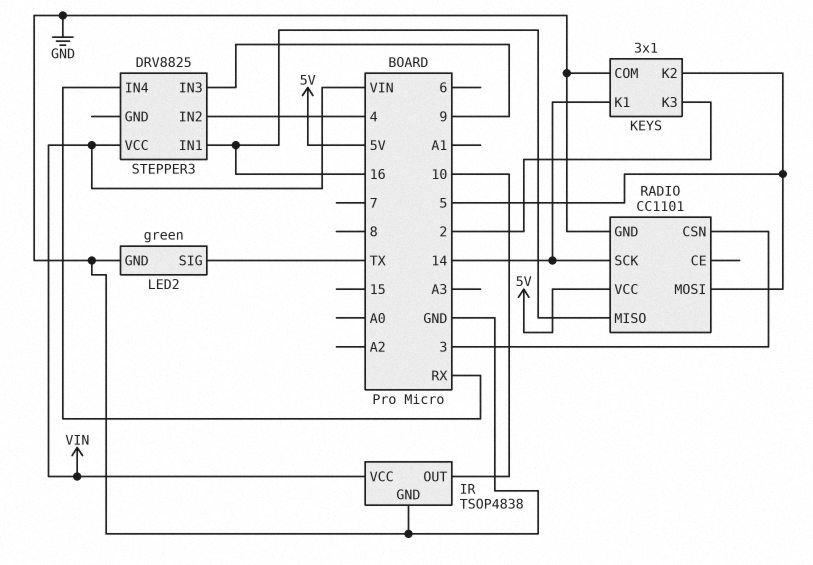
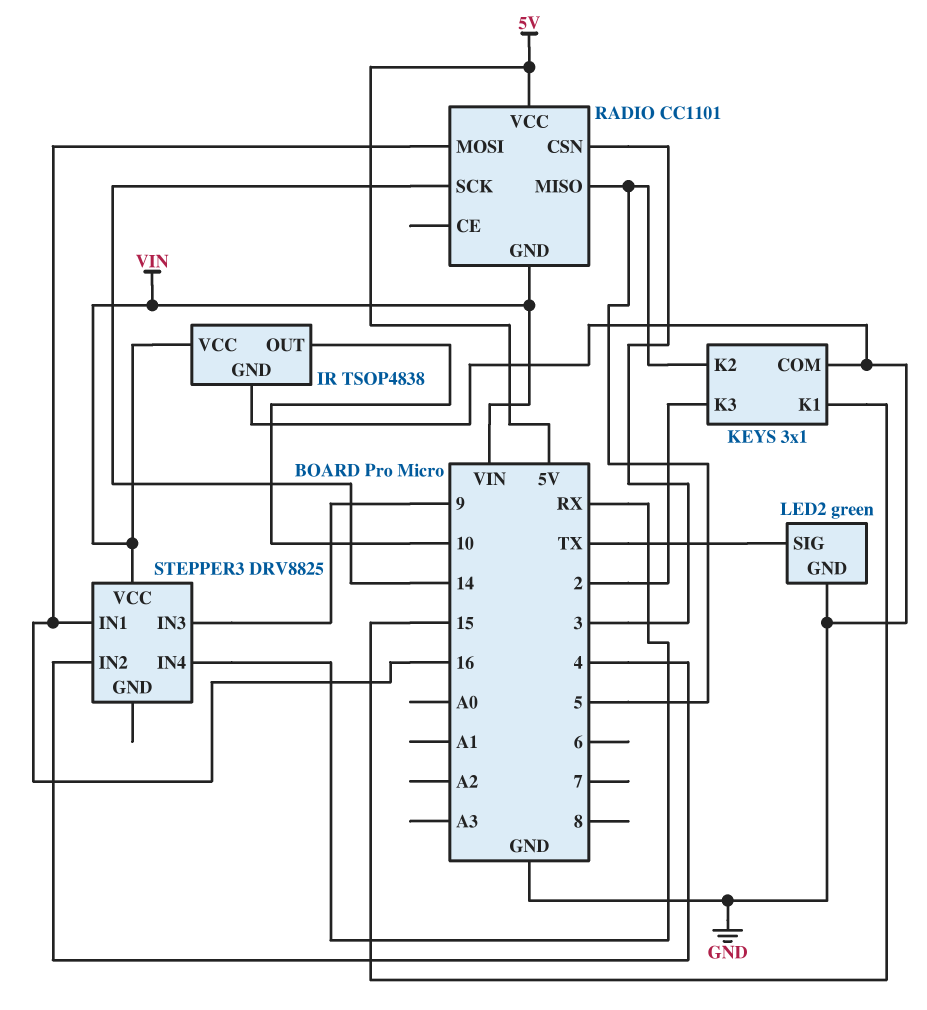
KEYS pin K1: 14 -> 15
RADIO pin GND: GND -> VIN
RADIO pin MISO: 16 -> 5
RADIO pin MOSI: 5 -> 16

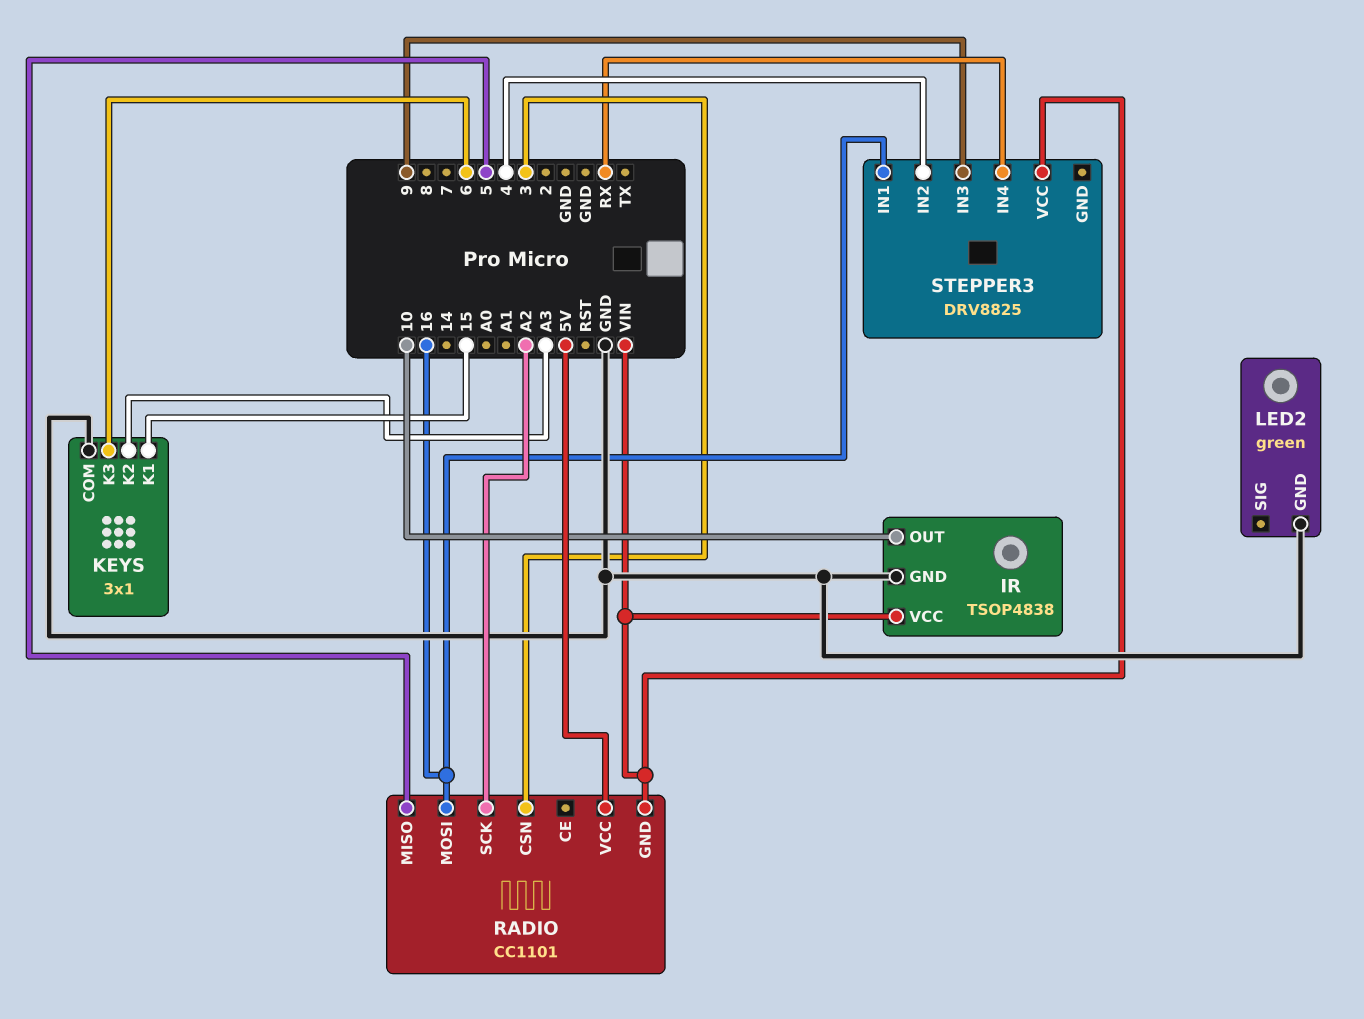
KEYS pin K2: 5 -> A3
KEYS pin K3: 2 -> 6
LED2 pin SIG: TX -> none
RADIO pin SCK: 14 -> A2

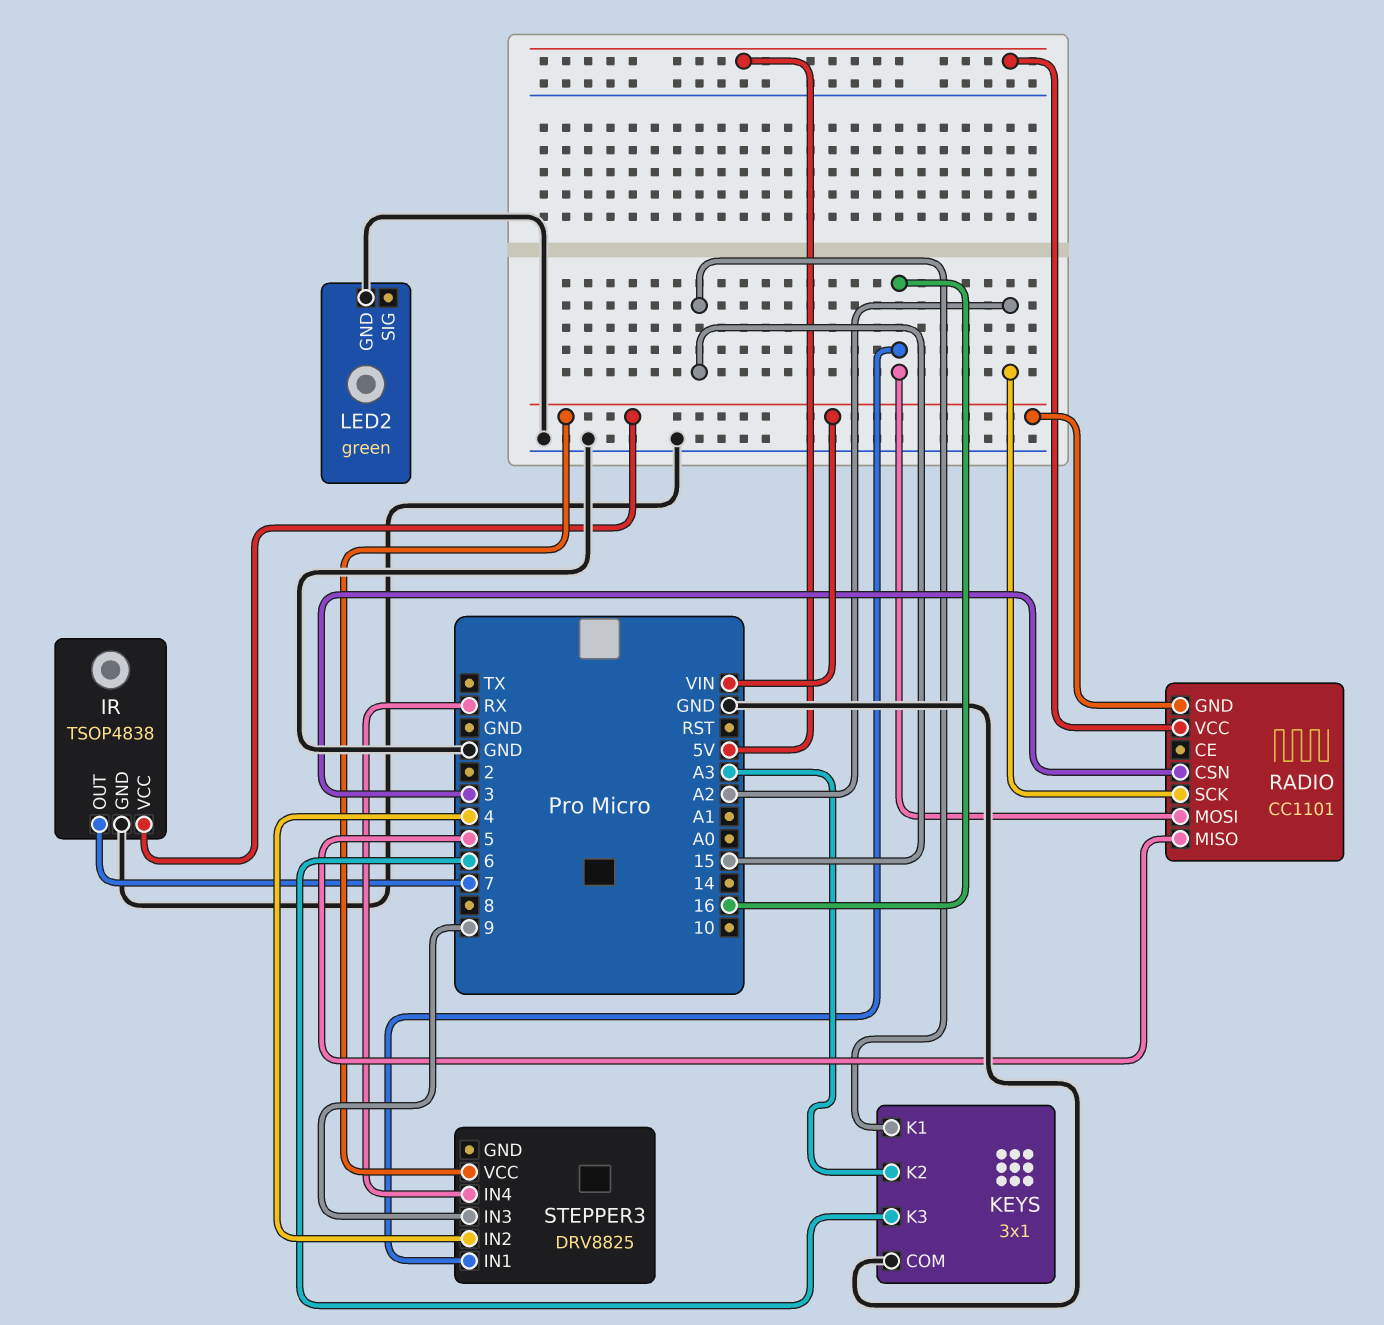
IR pin OUT: 10 -> 7

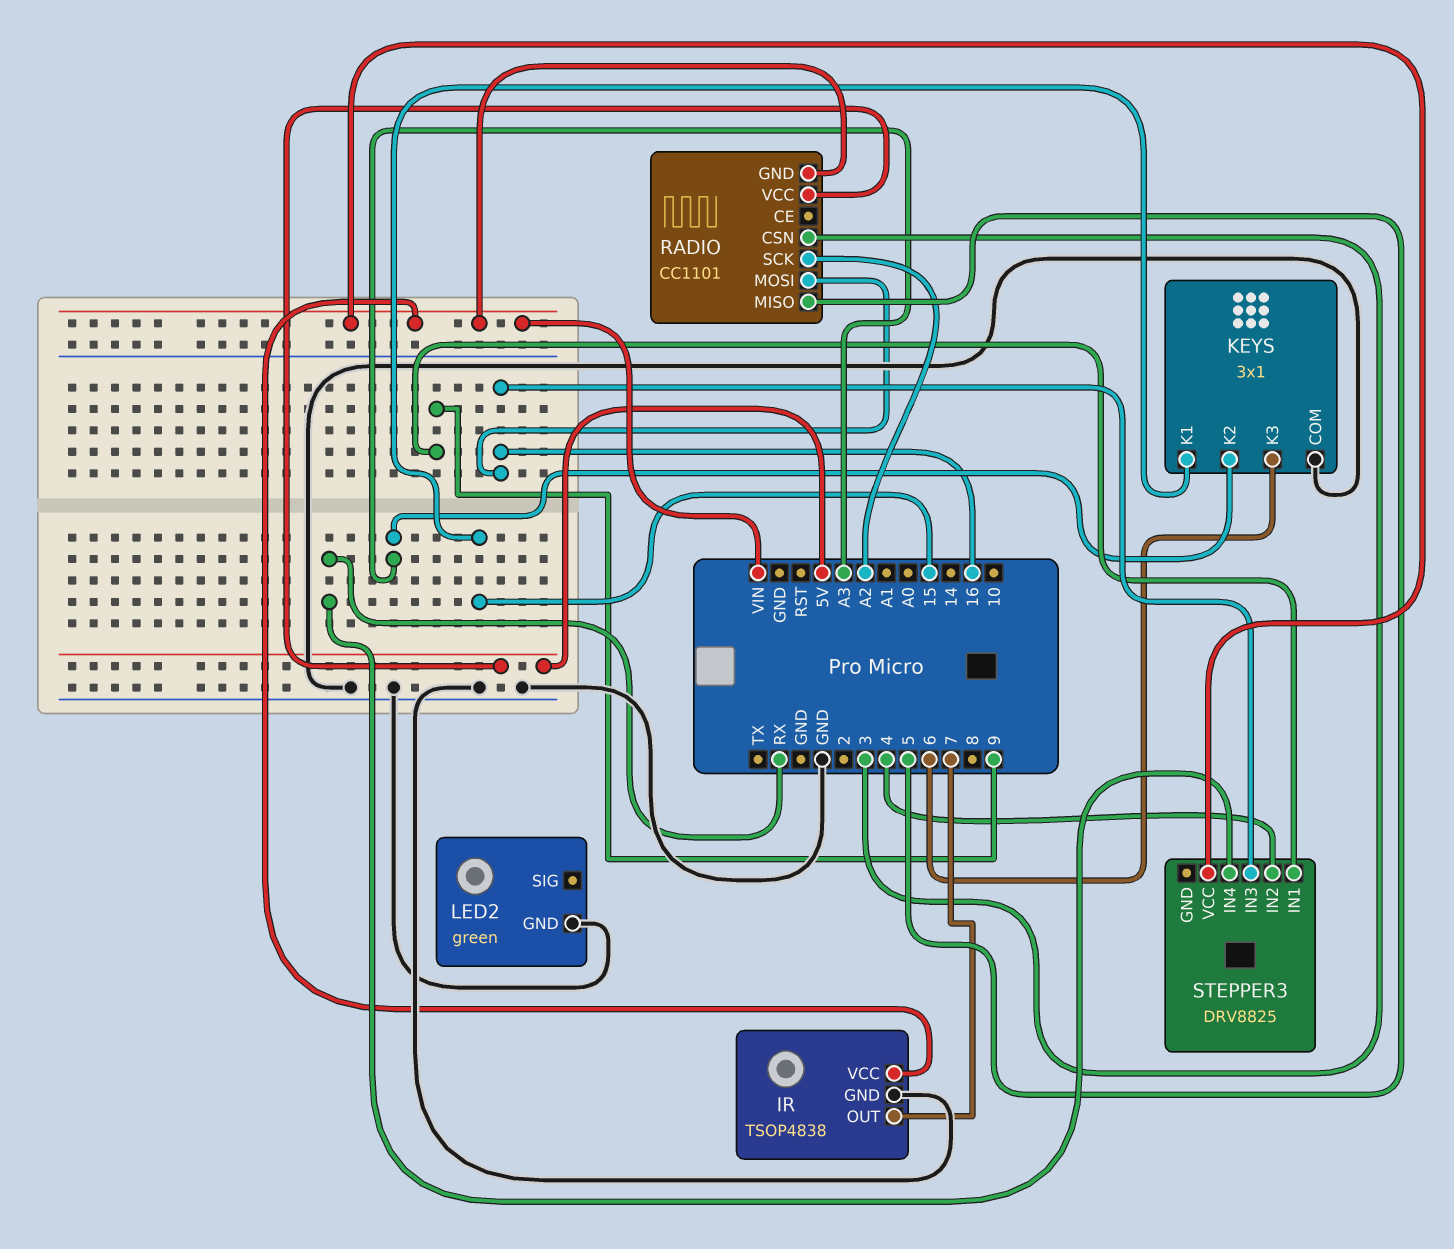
STEPPER3 pin IN1: 16 -> 9
STEPPER3 pin IN3: 9 -> 16

